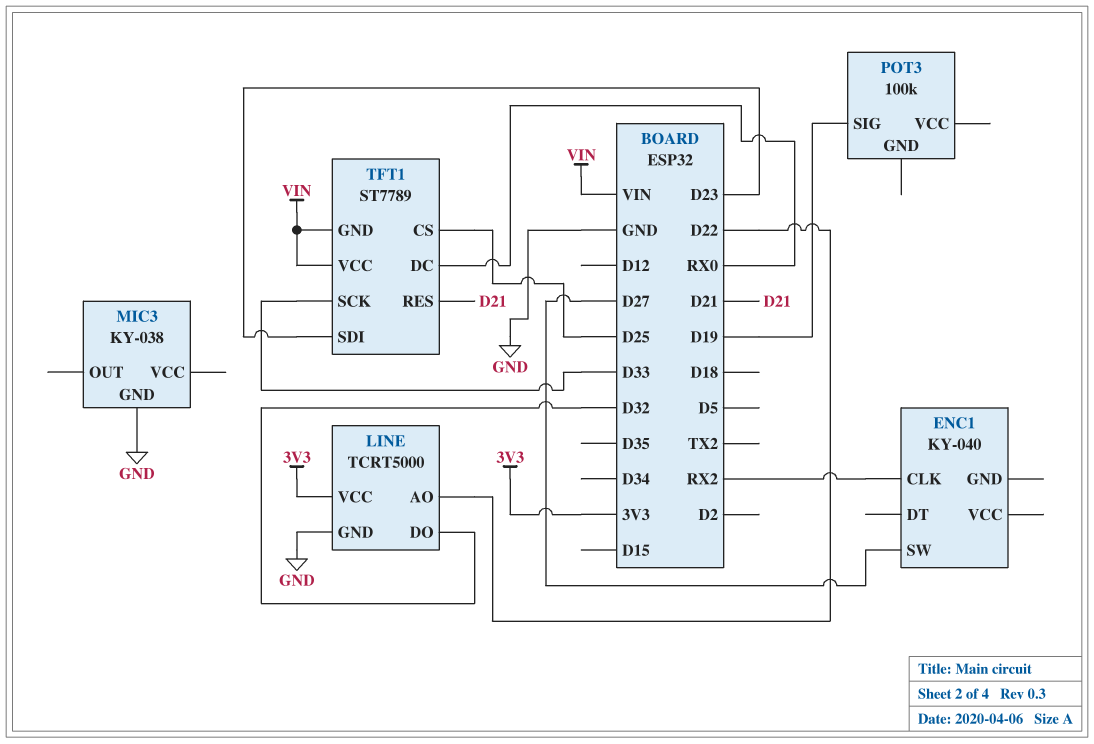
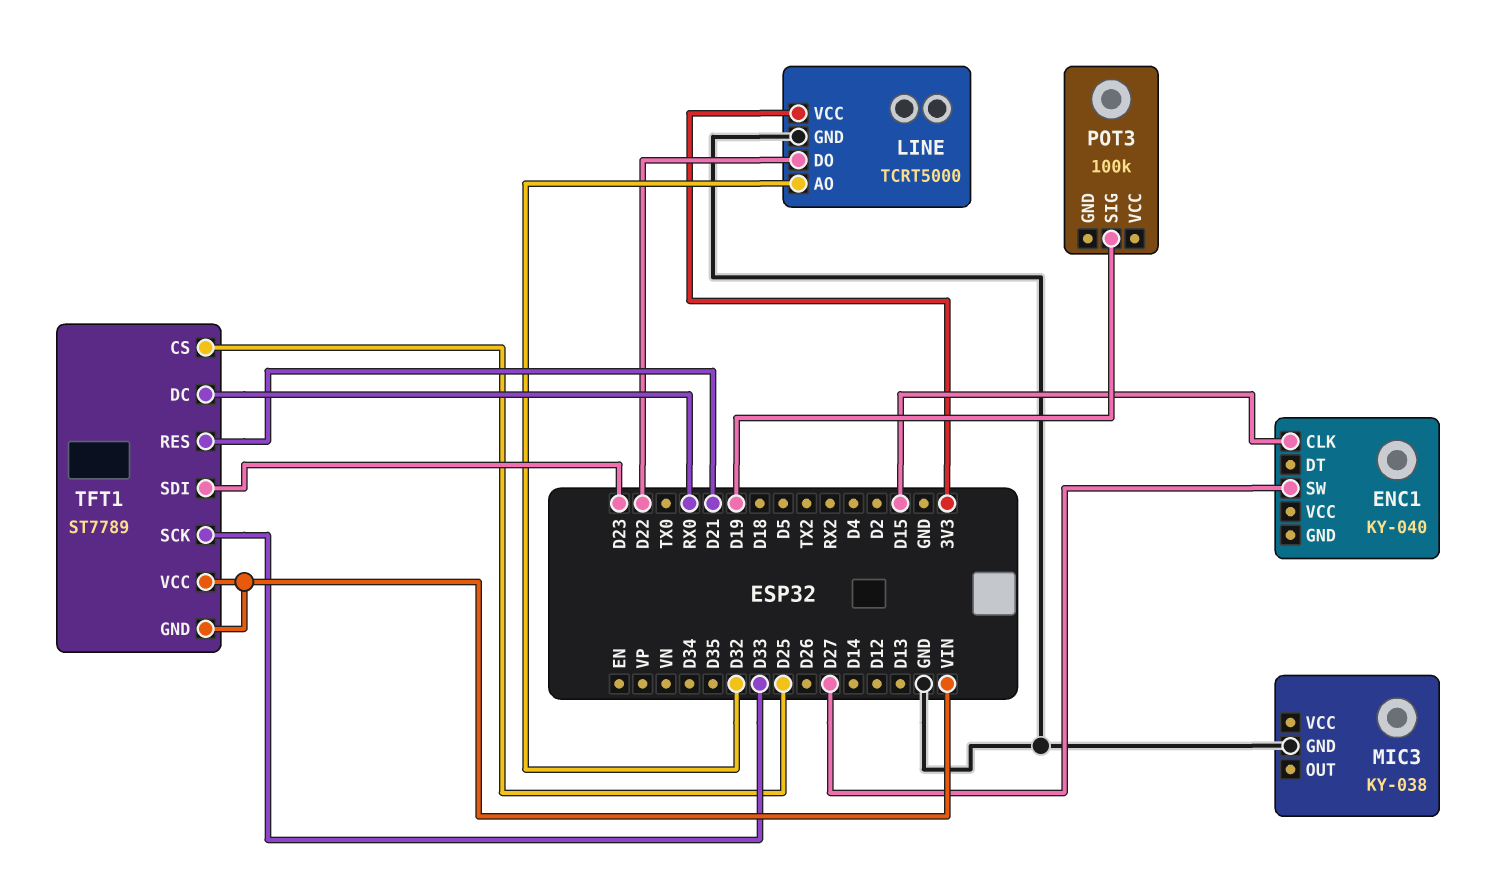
ENC1 pin CLK: RX2 -> D15
LINE pin AO: D22 -> D32
LINE pin DO: D32 -> D22

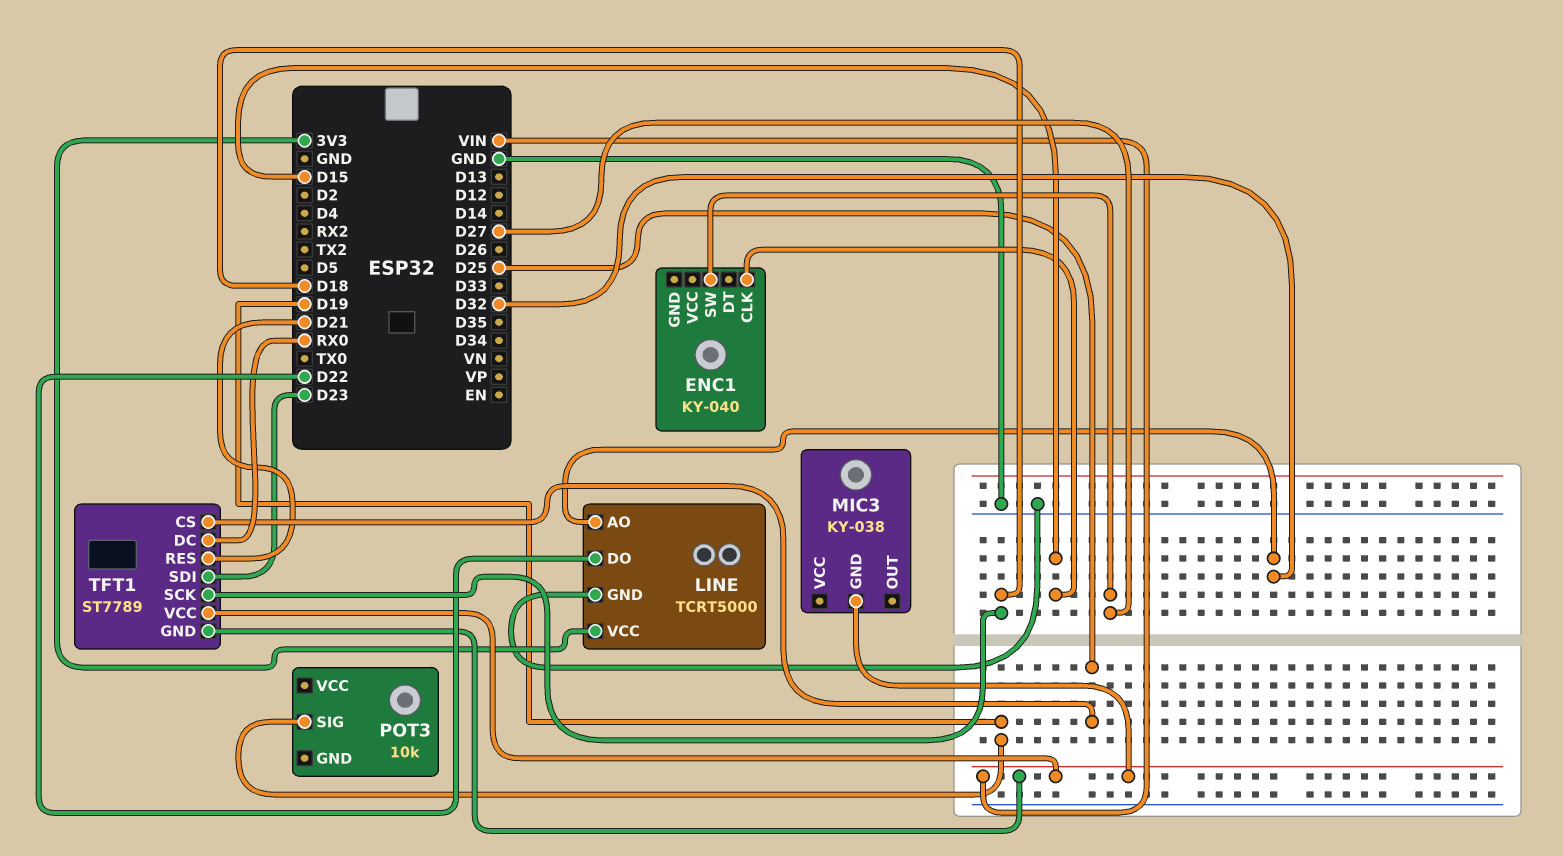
MIC3 pin GND: GND -> VIN
POT3: 100k -> 10k
TFT1 pin SCK: D33 -> D18

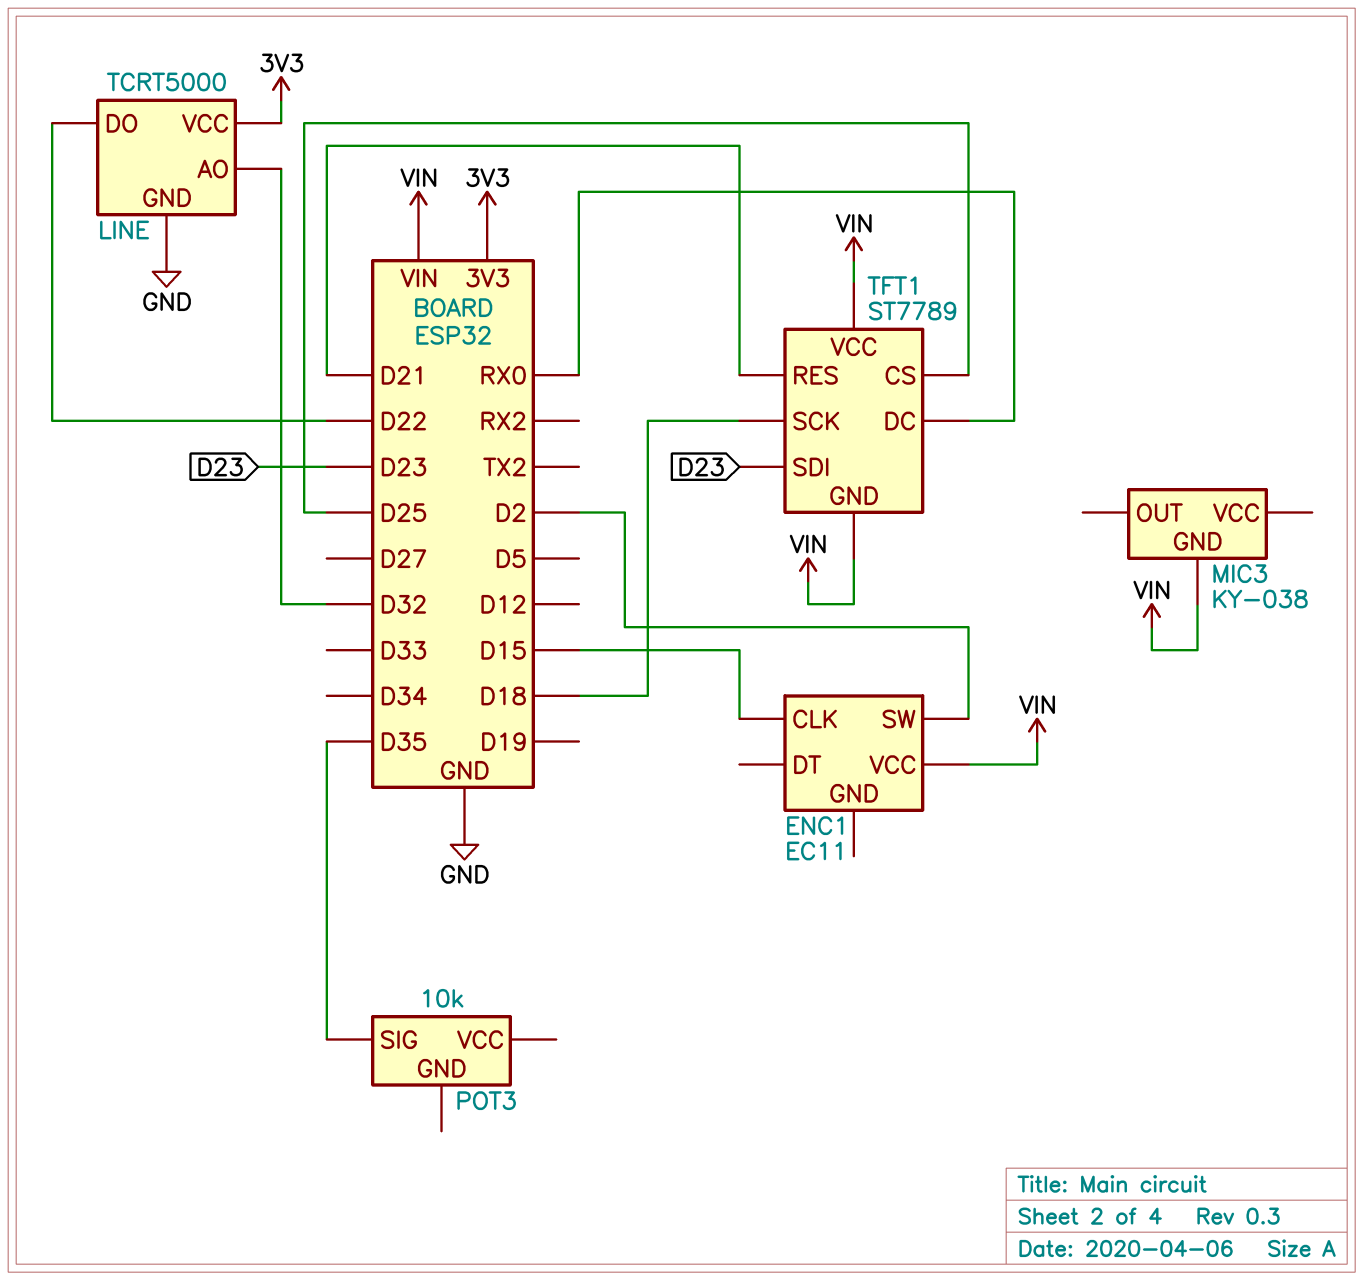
ENC1: KY-040 -> EC11
ENC1 pin SW: D27 -> D2
ENC1 pin VCC: none -> VIN
POT3 pin SIG: D19 -> D35

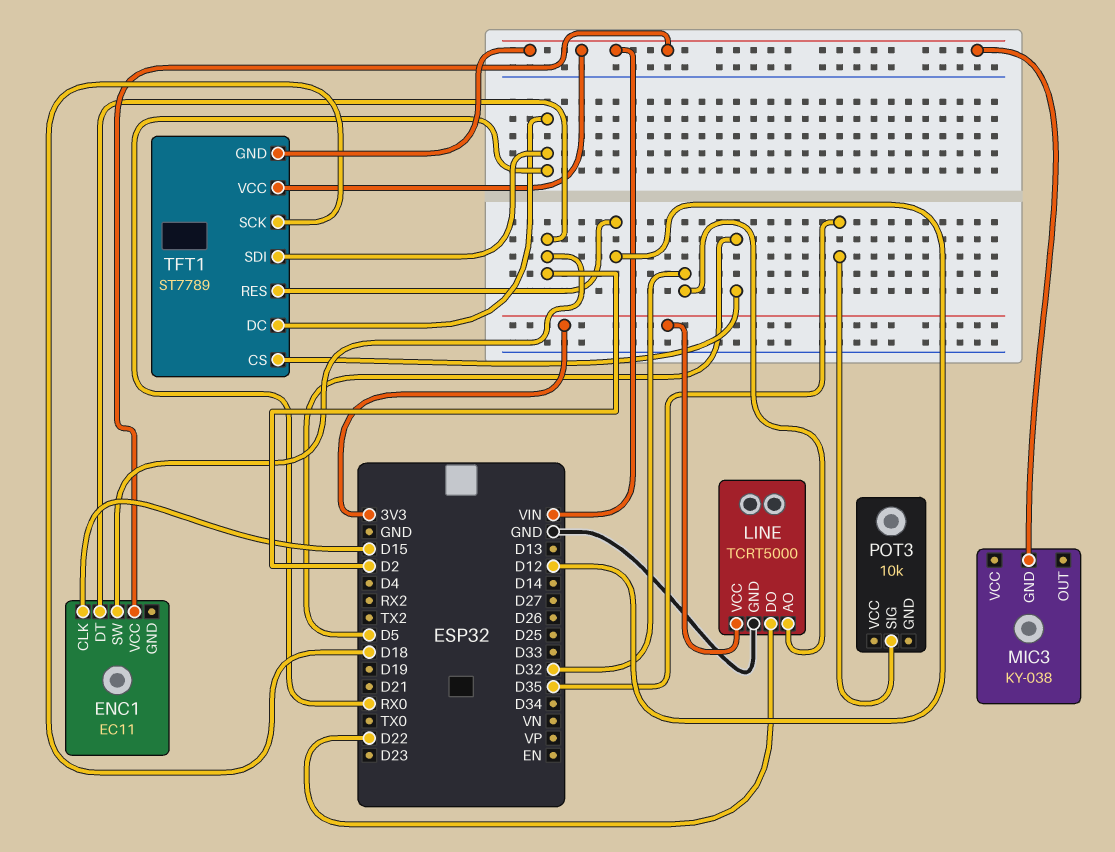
ENC1 pin DT: none -> D2
TFT1 pin CS: D25 -> D5
TFT1 pin RES: D21 -> D12
TFT1 pin SDI: D23 -> RX0

